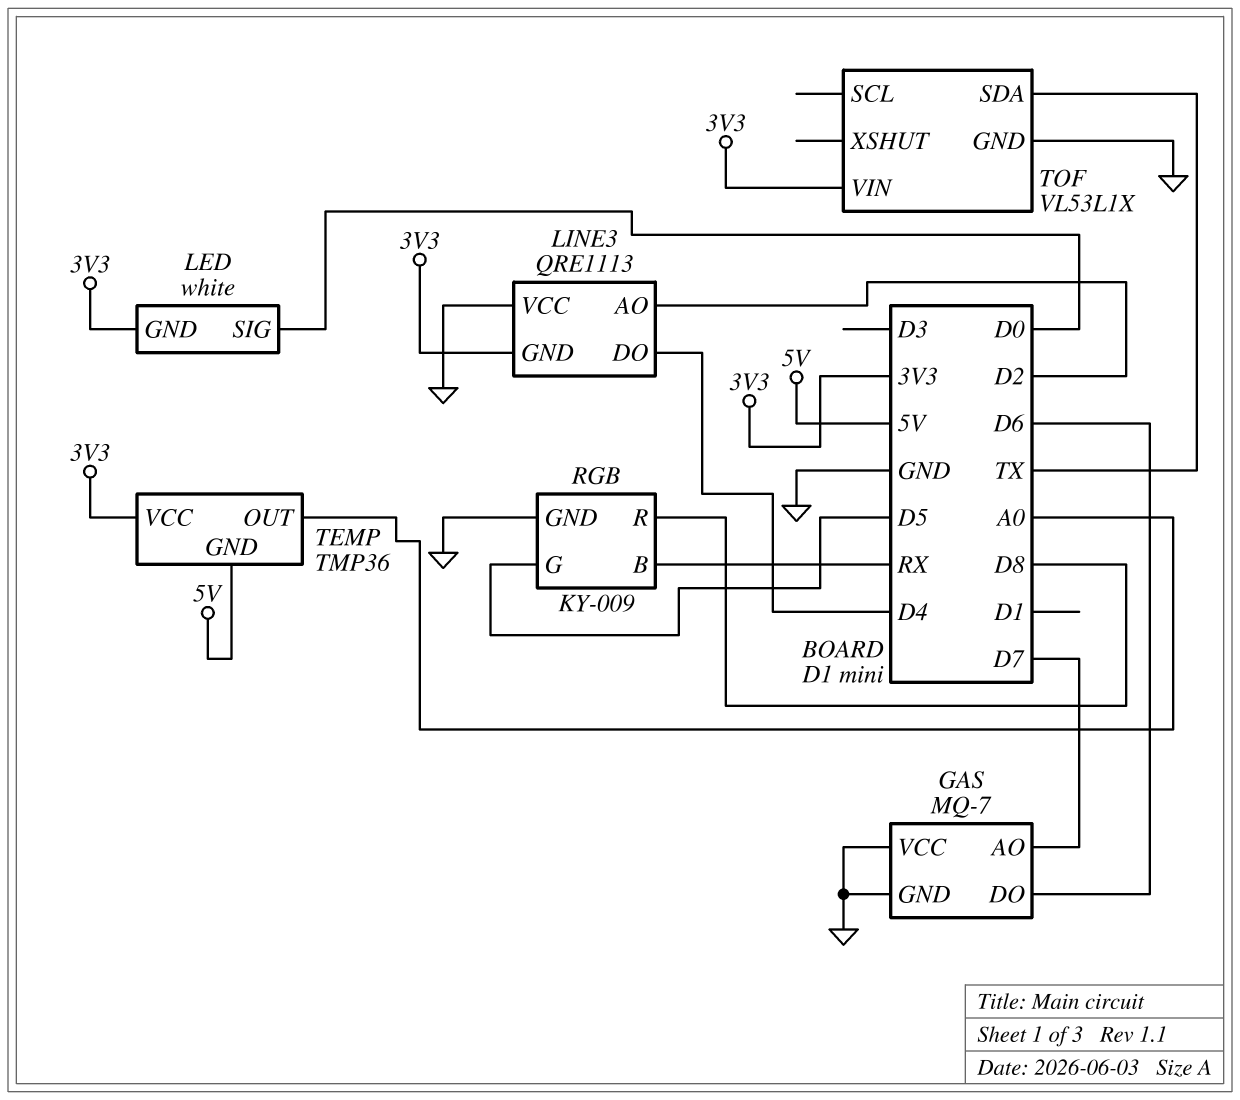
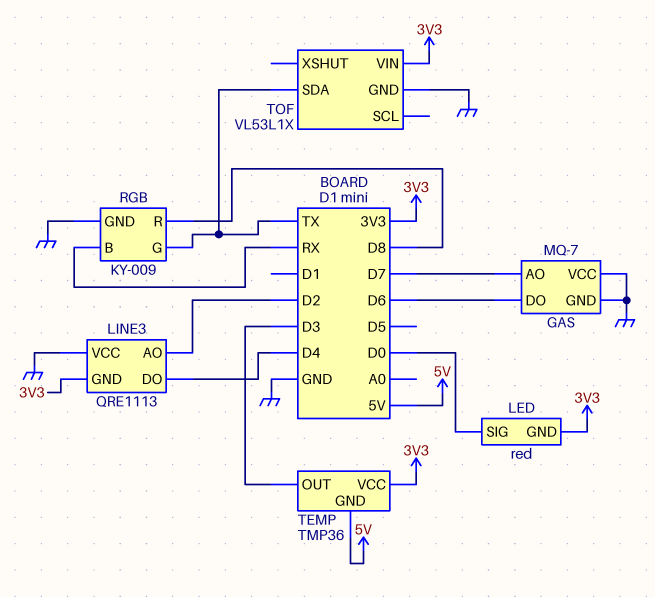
LED: white -> red
RGB pin G: D5 -> TX
TEMP pin OUT: A0 -> D3

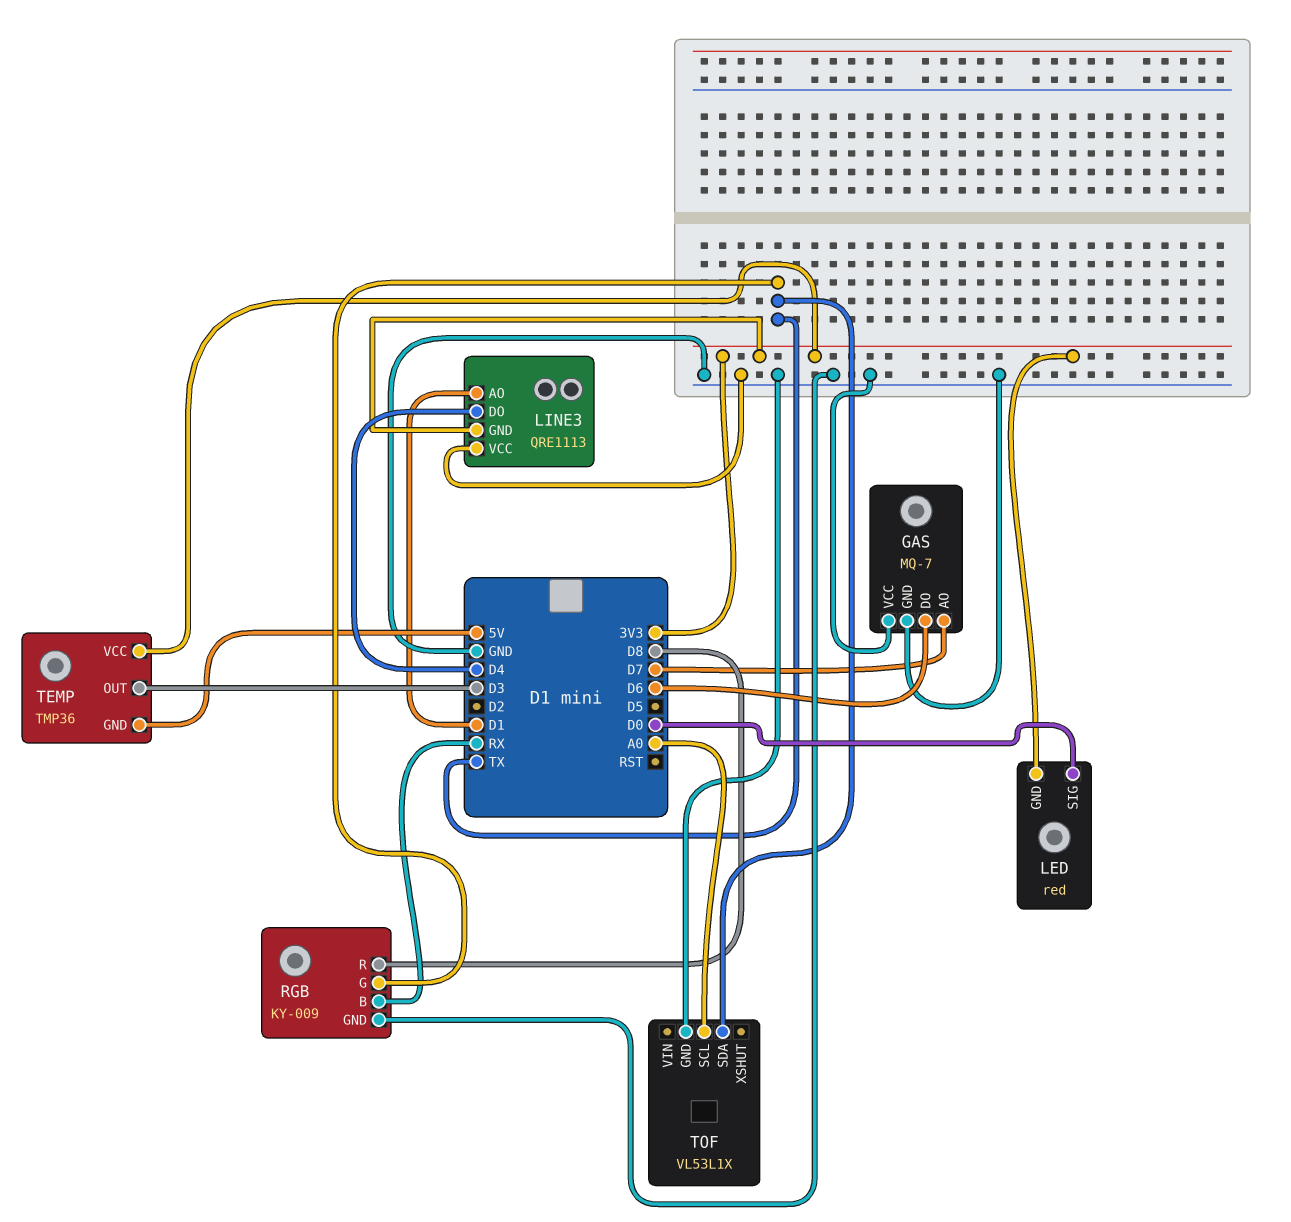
LINE3 pin AO: D2 -> D1
TOF pin SCL: none -> A0
TOF pin VIN: 3V3 -> none

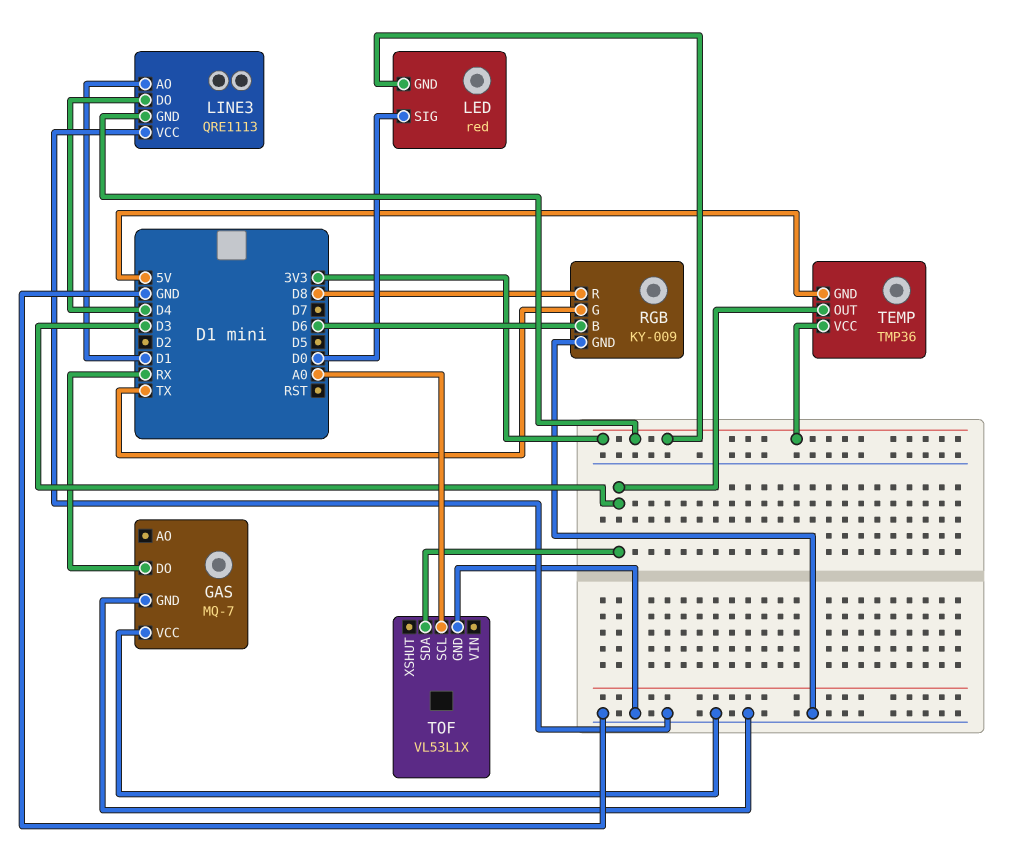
GAS pin AO: D7 -> none
GAS pin DO: D6 -> RX
RGB pin B: RX -> D6
TOF pin SDA: TX -> D3

